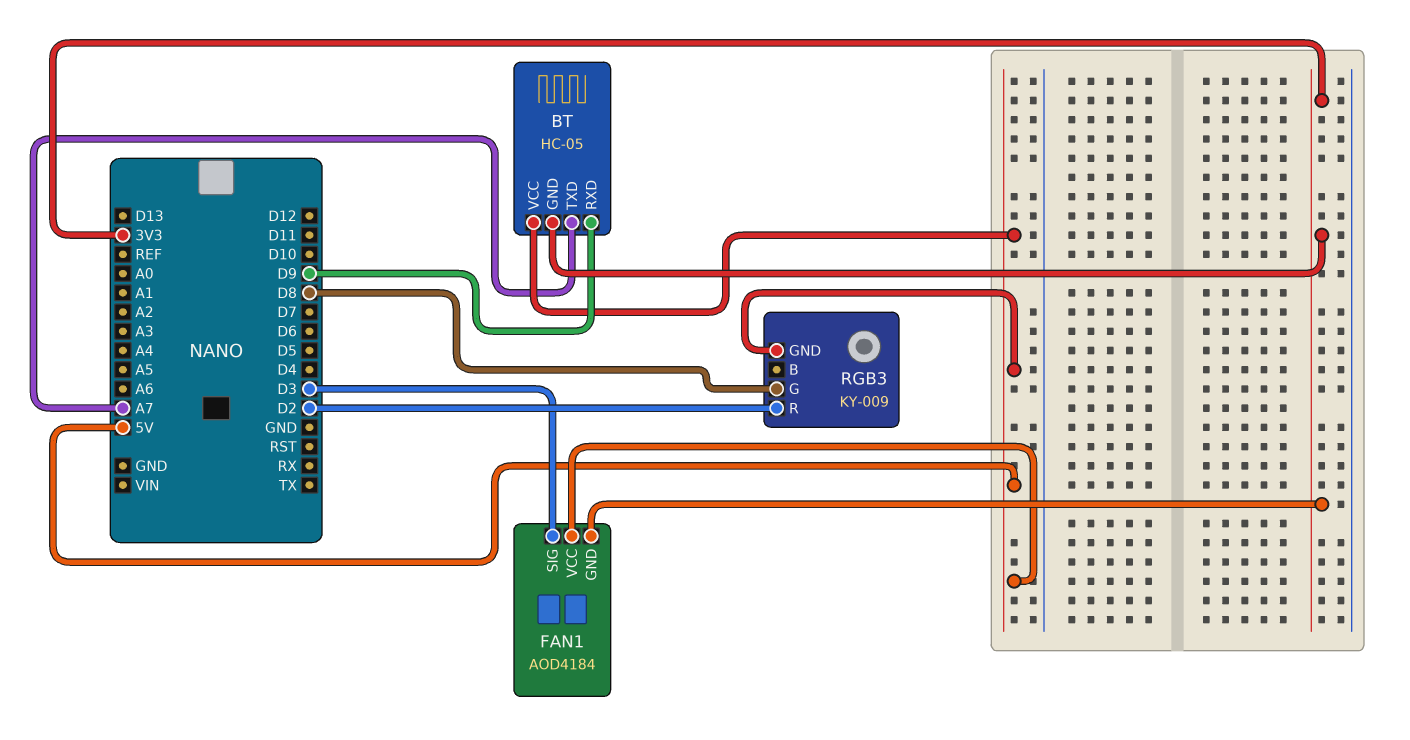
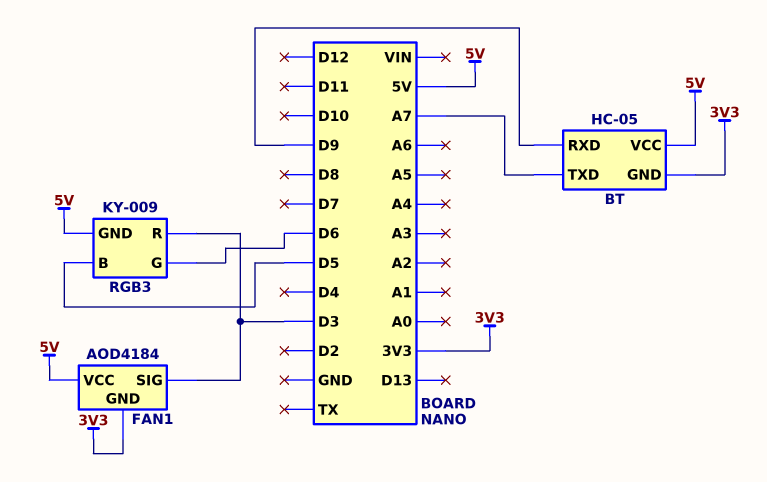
RGB3 pin B: none -> D5
RGB3 pin G: D8 -> D6
RGB3 pin R: D2 -> D3

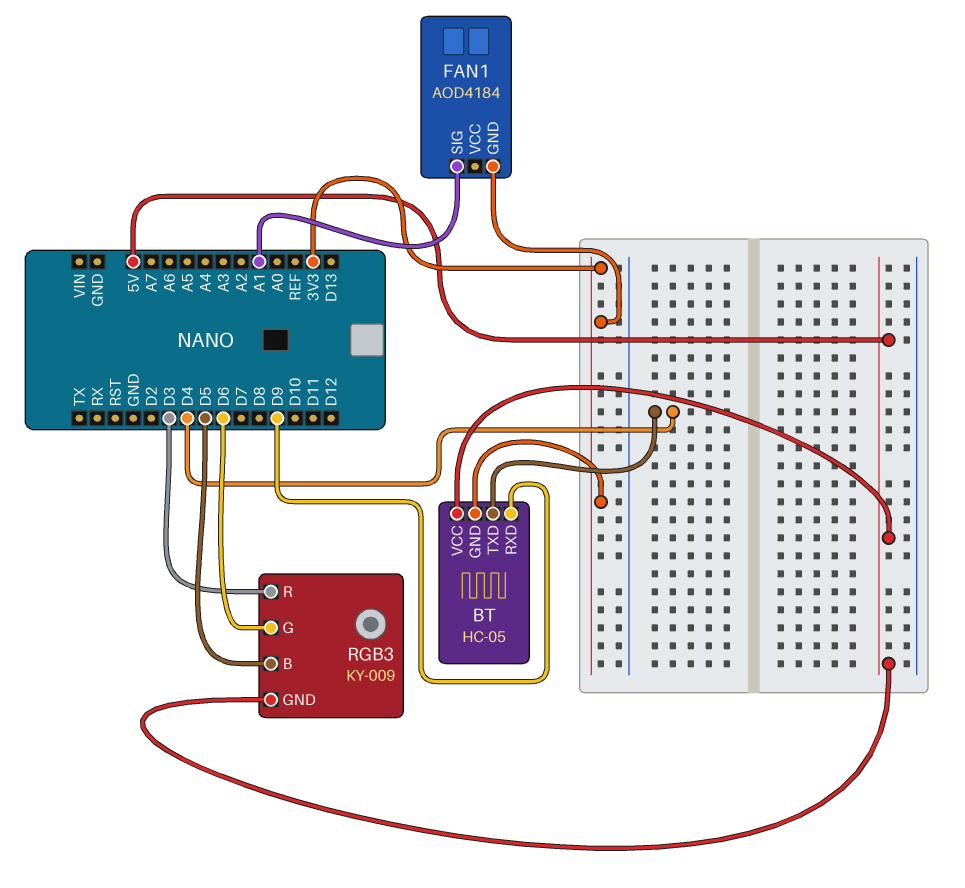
BT pin TXD: A7 -> D4
FAN1 pin SIG: D3 -> A1
FAN1 pin VCC: 5V -> none

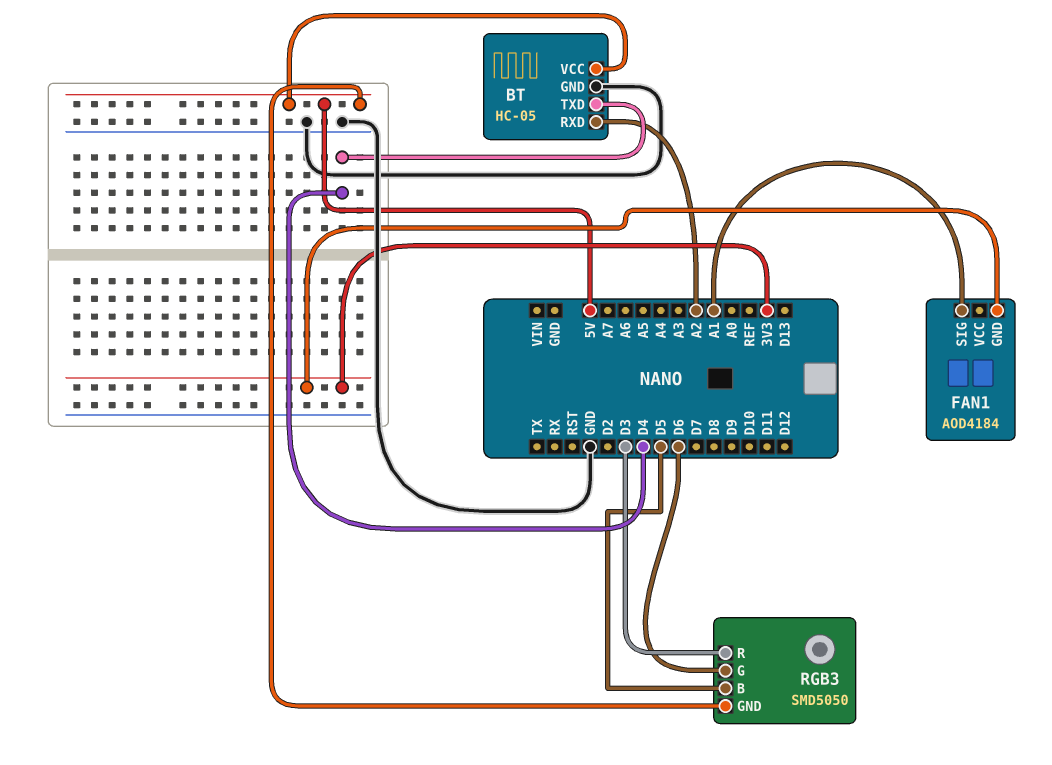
BT pin GND: 3V3 -> GND
BT pin RXD: D9 -> A2
RGB3: KY-009 -> SMD5050

